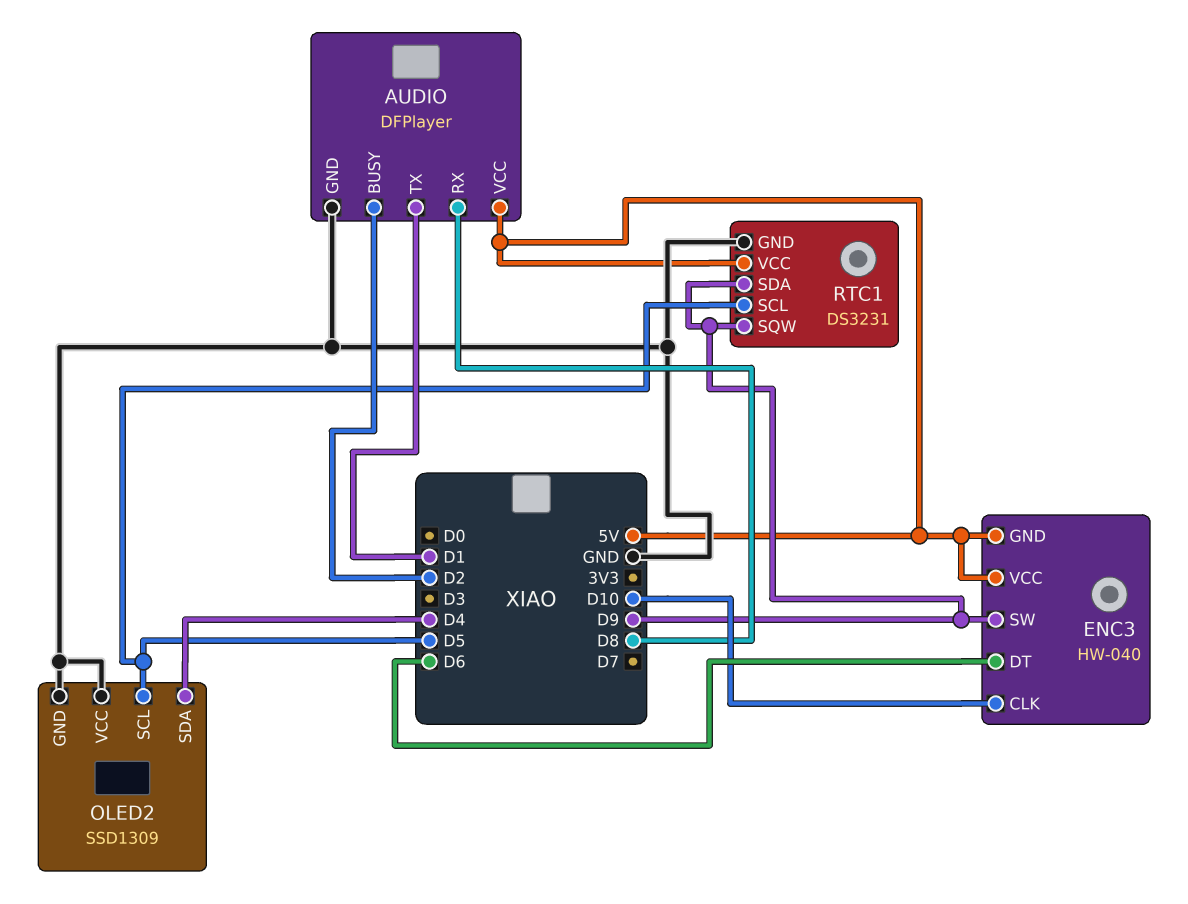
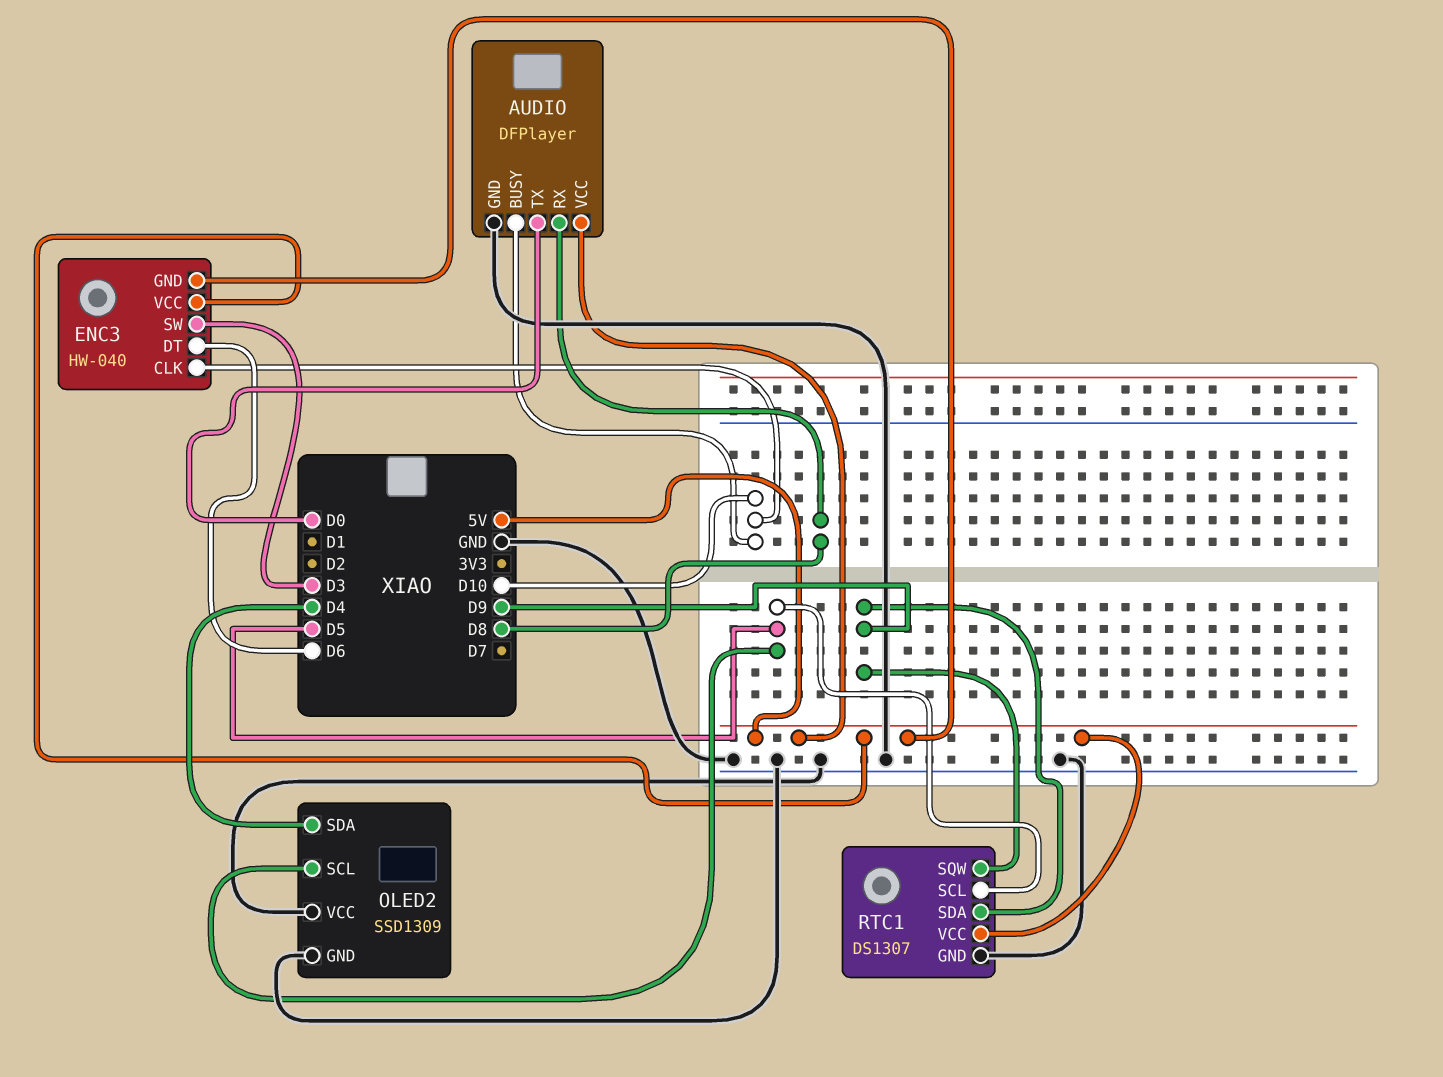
AUDIO pin BUSY: D2 -> D10
AUDIO pin TX: D1 -> D0
ENC3 pin SW: D9 -> D3
RTC1: DS3231 -> DS1307

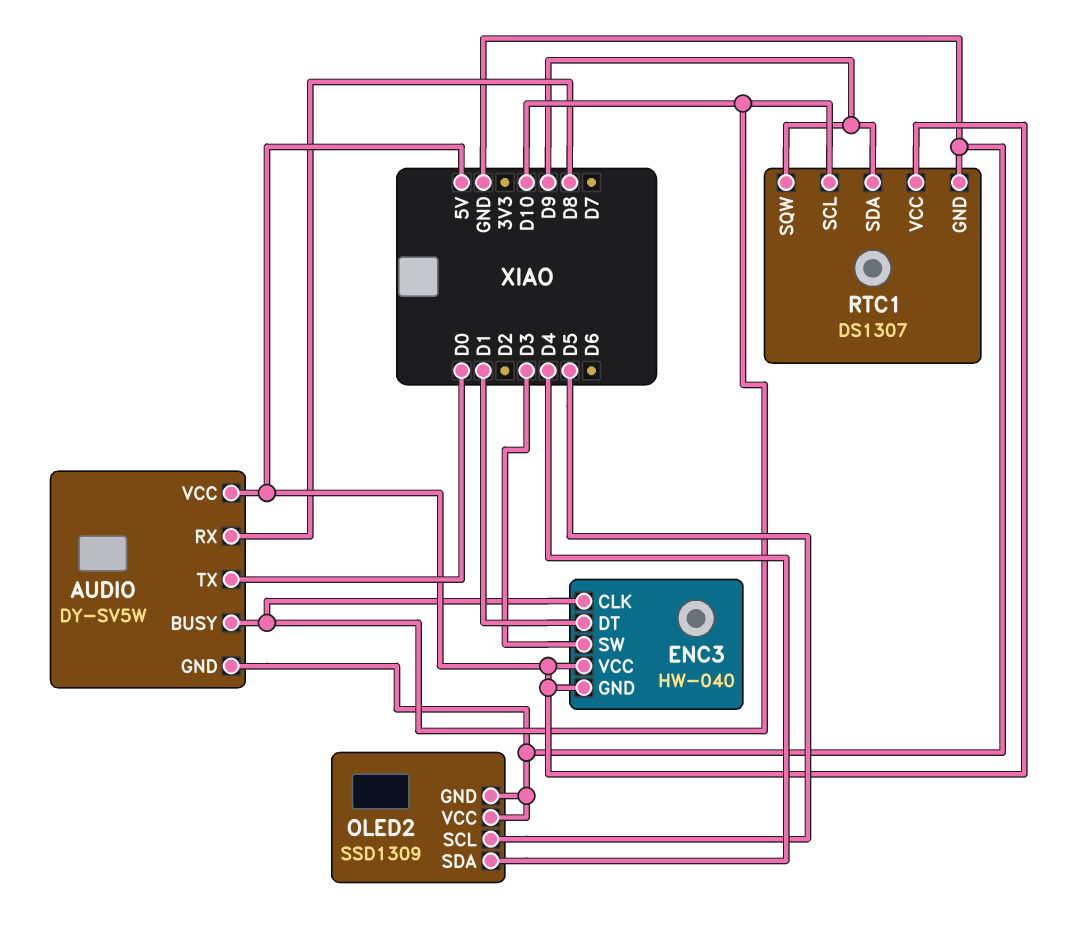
AUDIO: DFPlayer -> DY-SV5W
ENC3 pin DT: D6 -> D1
RTC1 pin SCL: D5 -> D10

